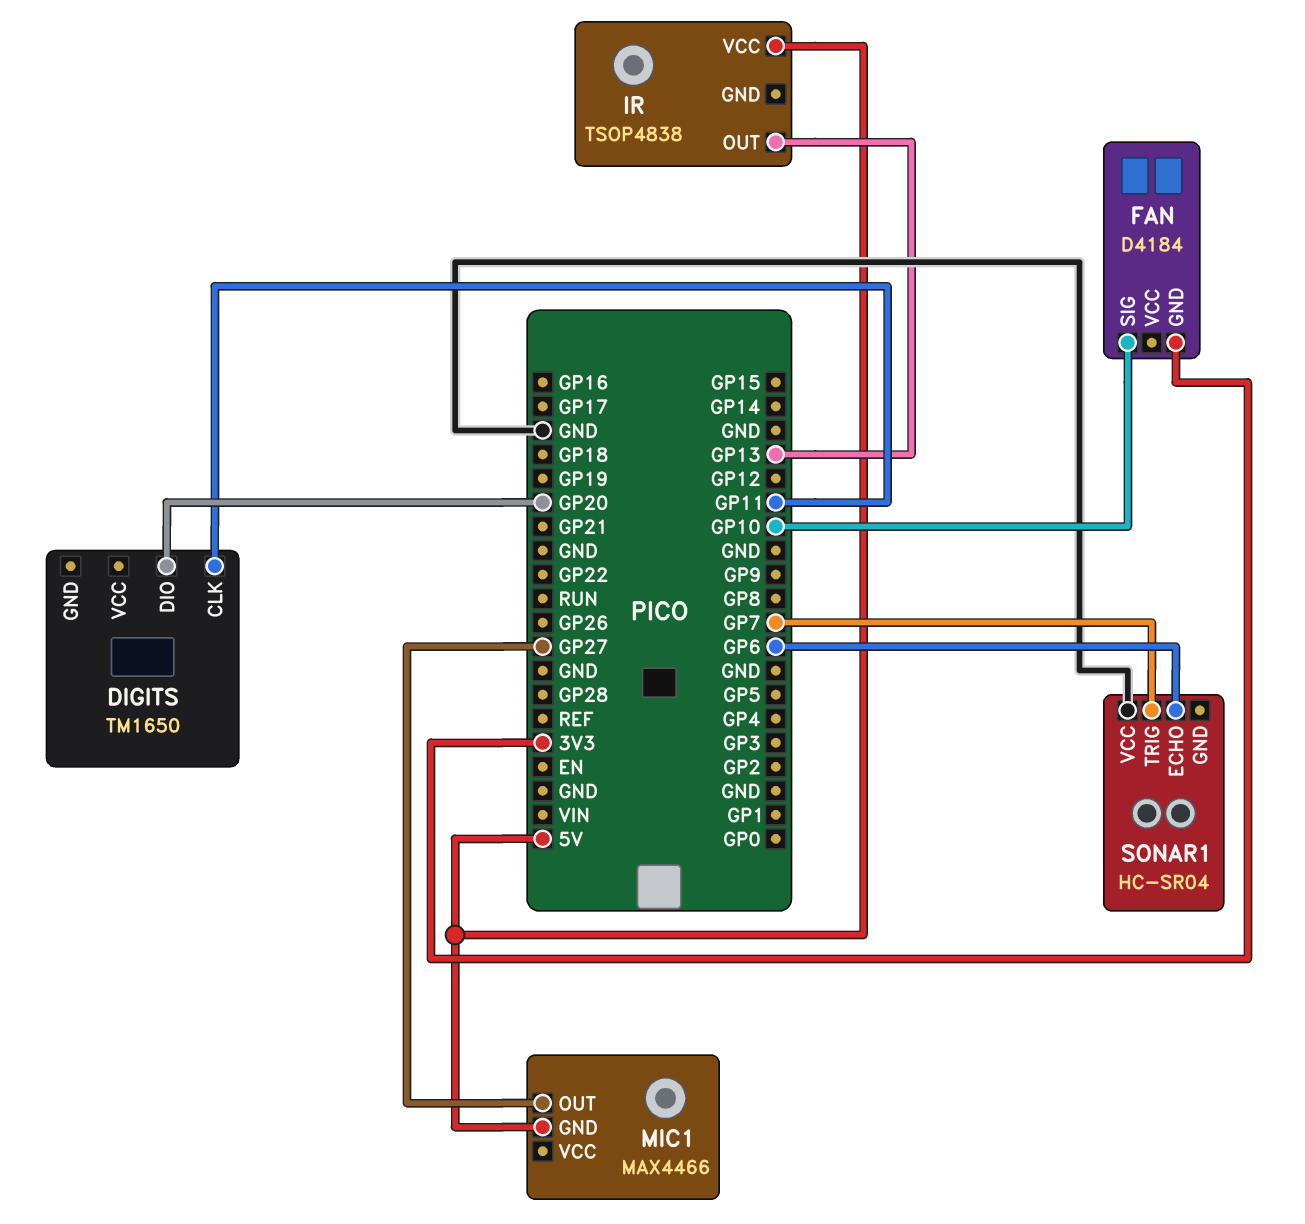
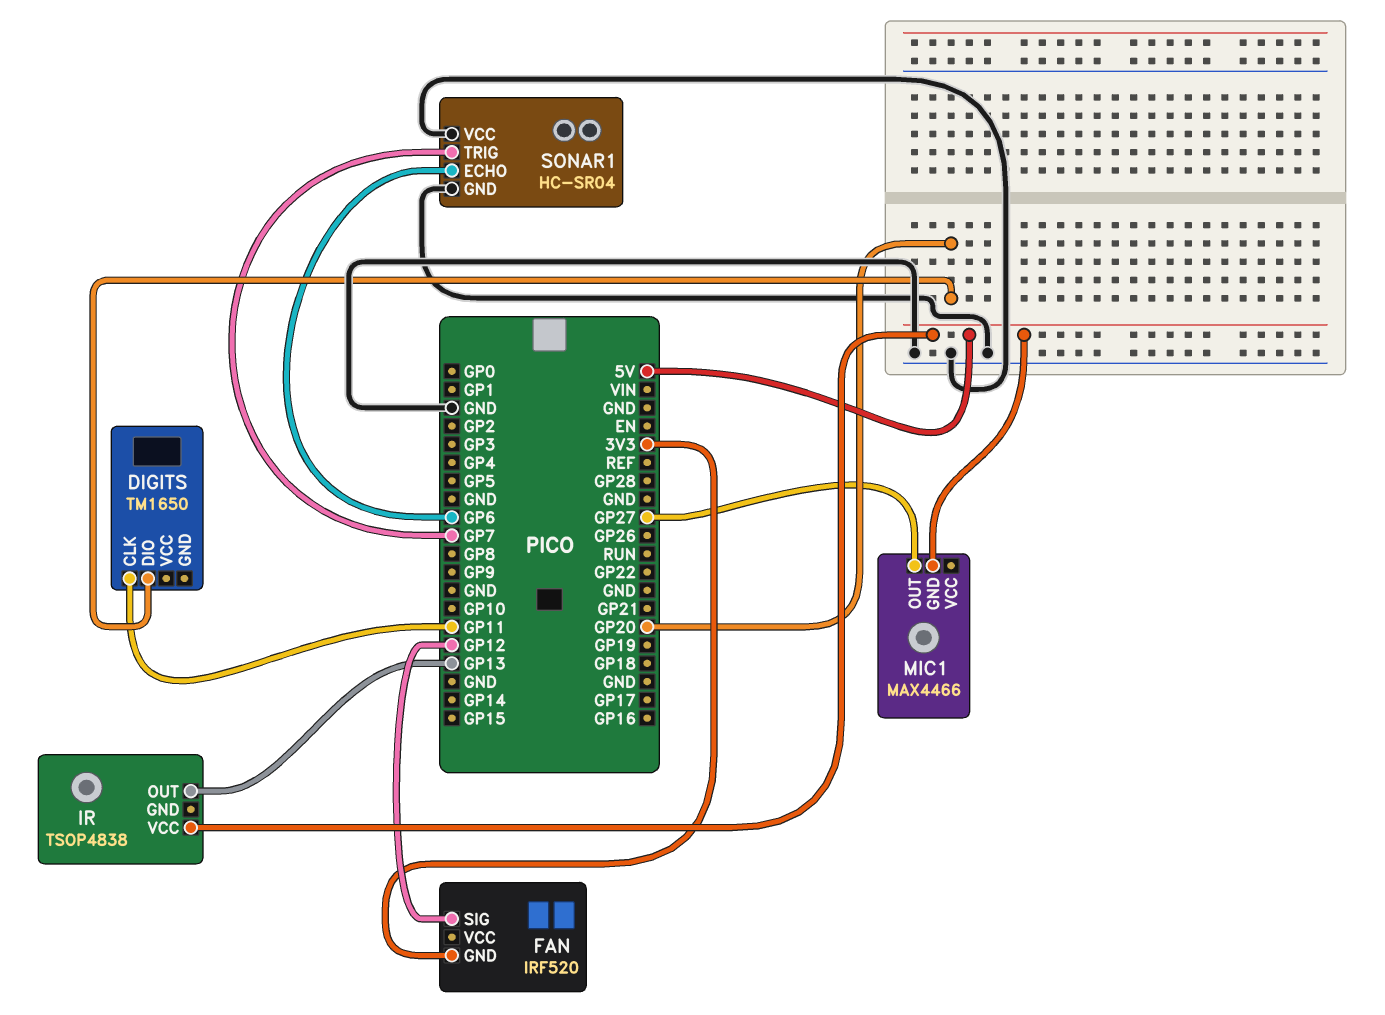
FAN: D4184 -> IRF520
FAN pin SIG: GP10 -> GP12
SONAR1 pin GND: none -> GND

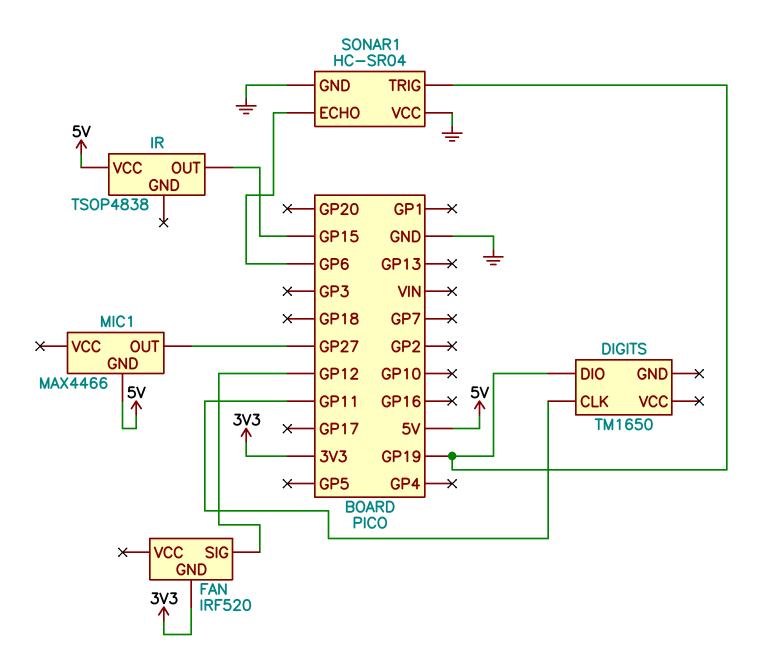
DIGITS pin DIO: GP20 -> GP19
IR pin OUT: GP13 -> GP15
SONAR1 pin TRIG: GP7 -> GP19

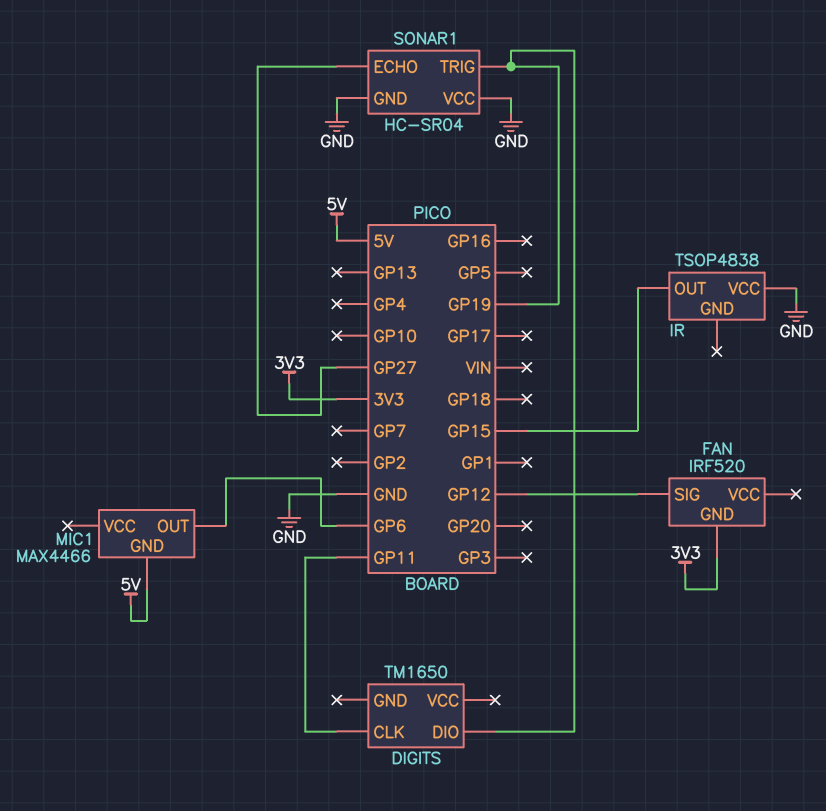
IR pin VCC: 5V -> GND
MIC1 pin OUT: GP27 -> GP6
SONAR1 pin ECHO: GP6 -> GP27

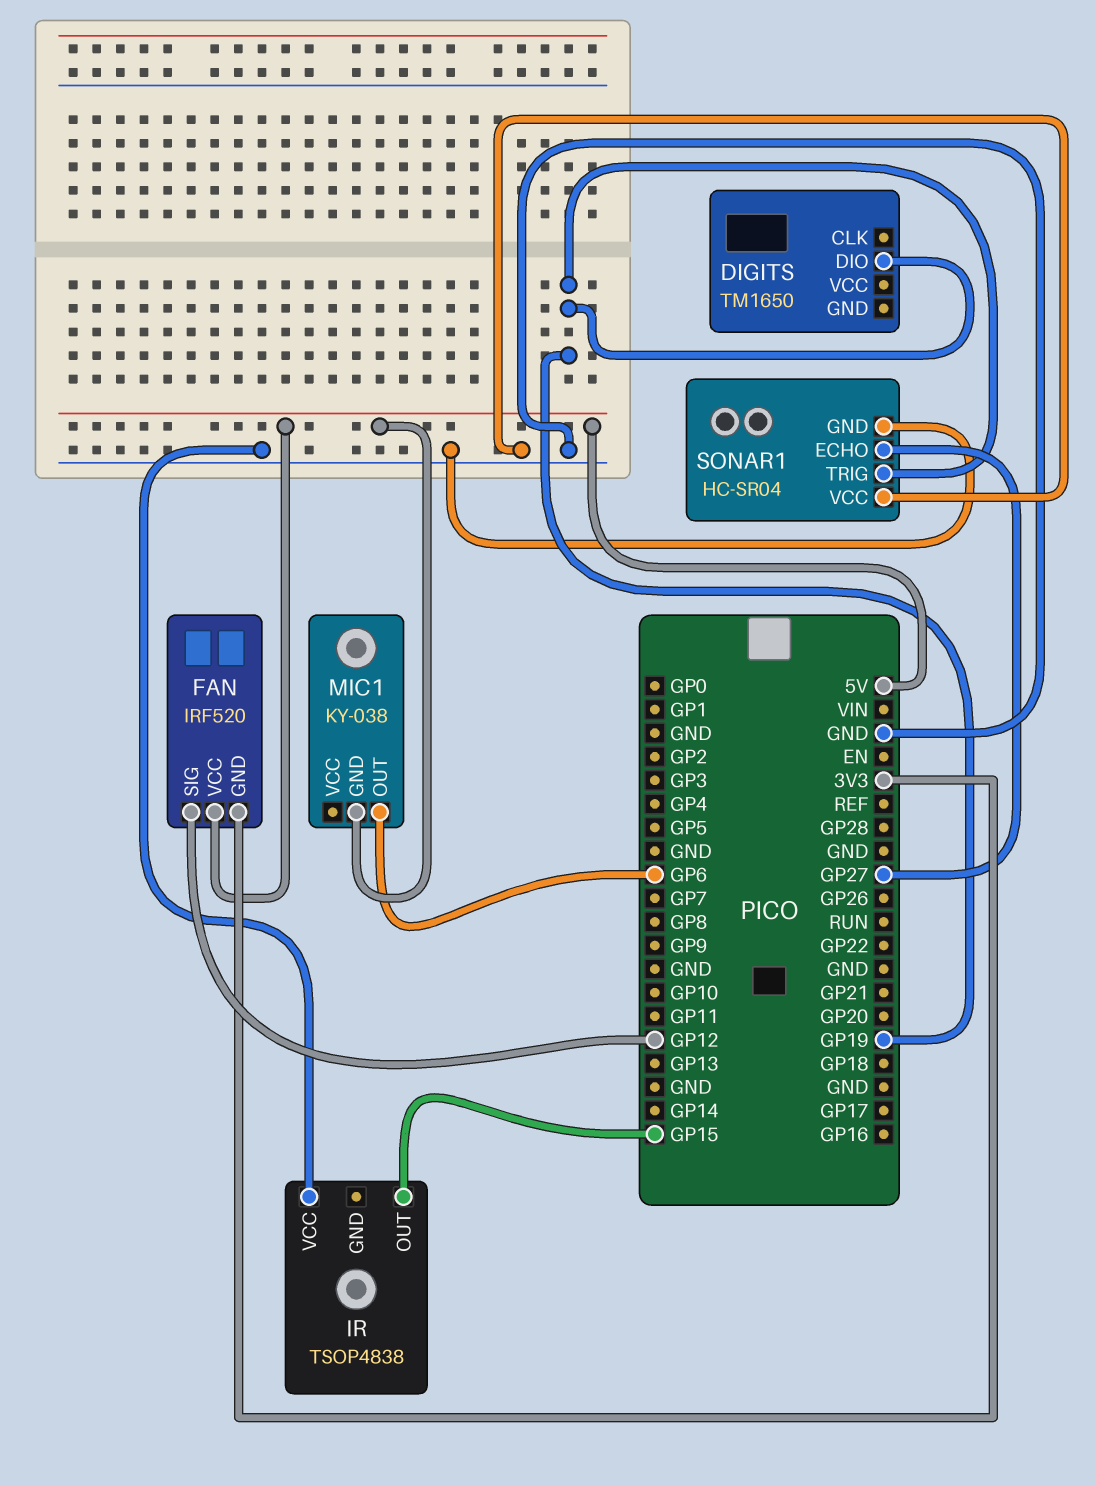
DIGITS pin CLK: GP11 -> none
FAN pin VCC: none -> 5V
MIC1: MAX4466 -> KY-038

